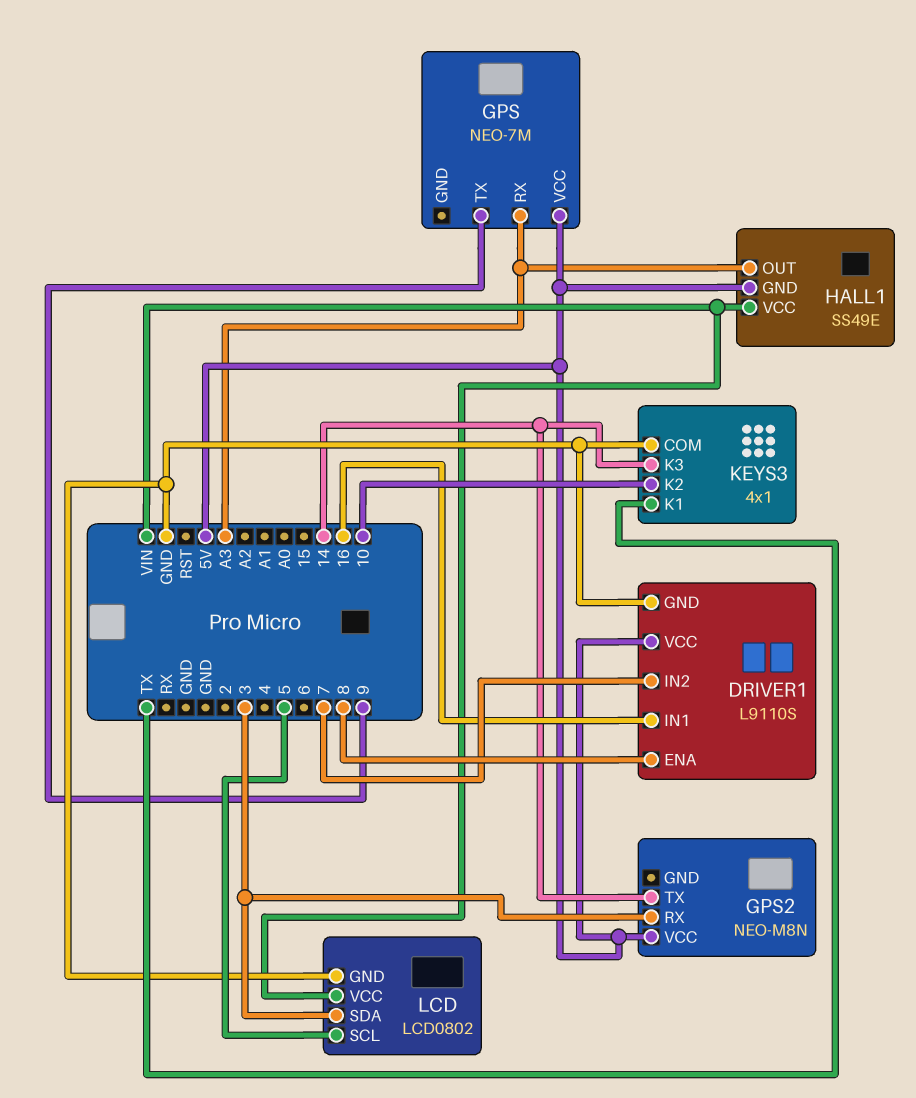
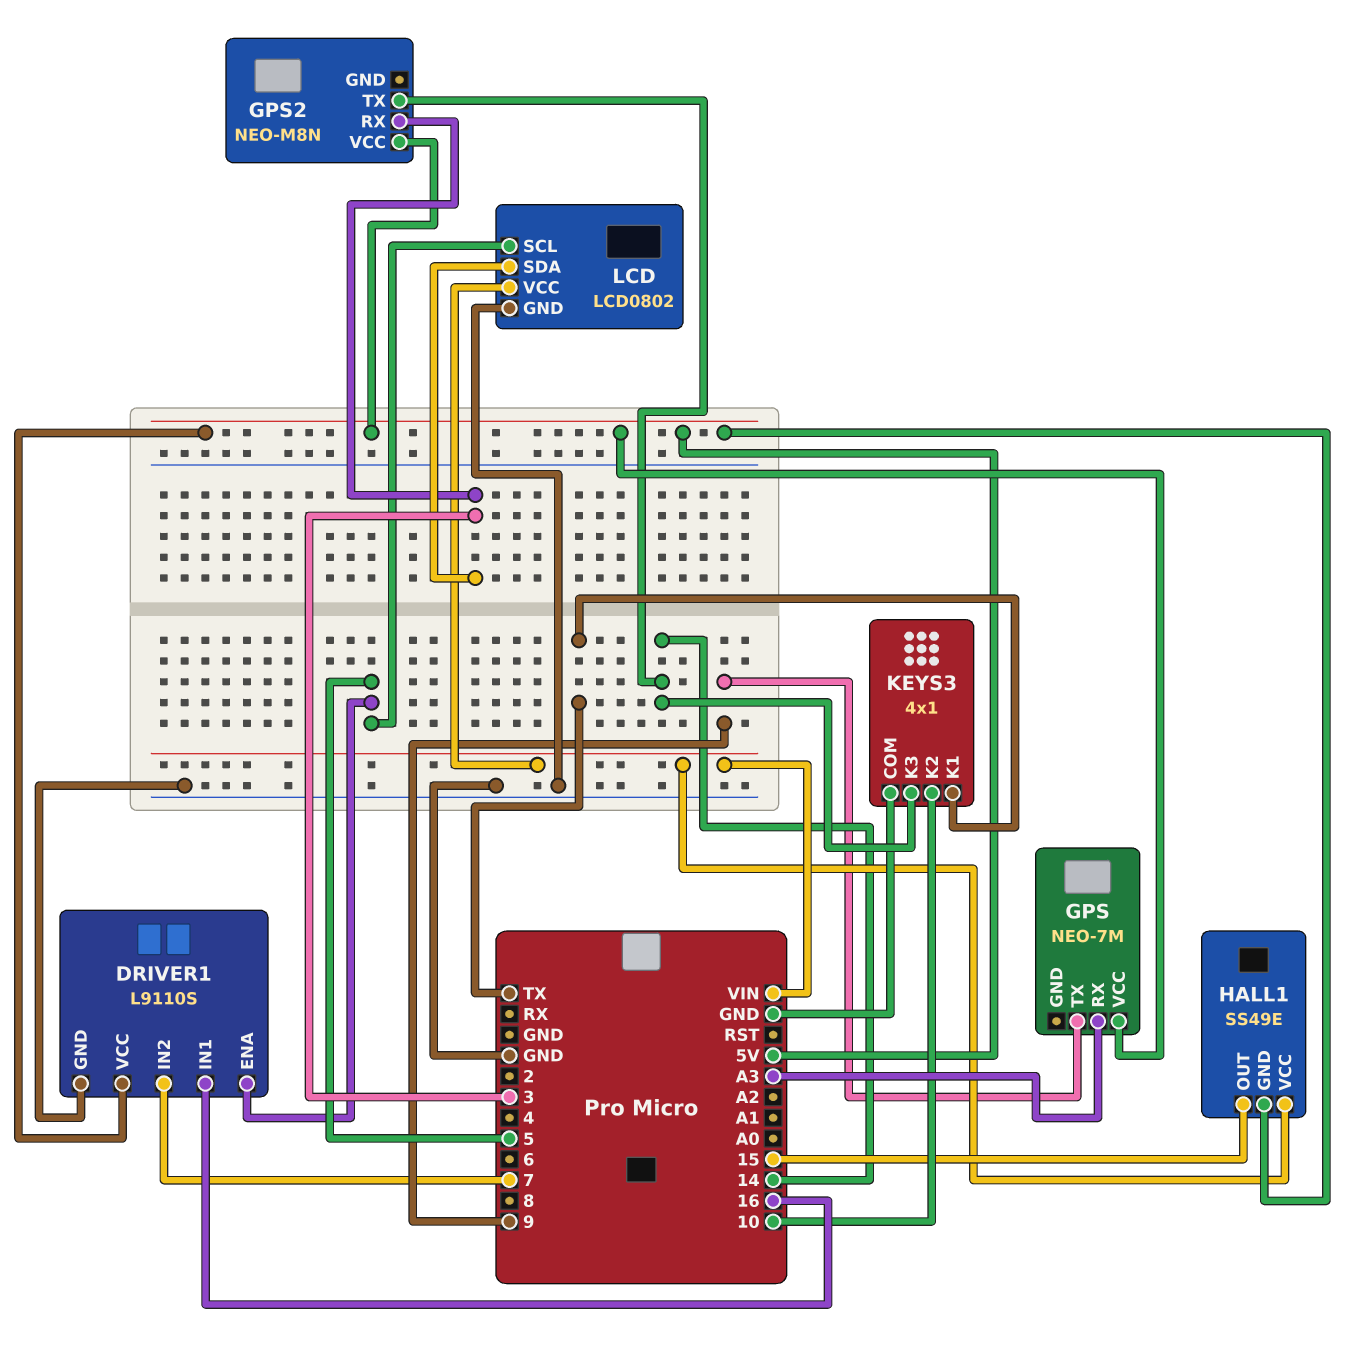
DRIVER1 pin ENA: 8 -> 5
HALL1 pin OUT: A3 -> 15

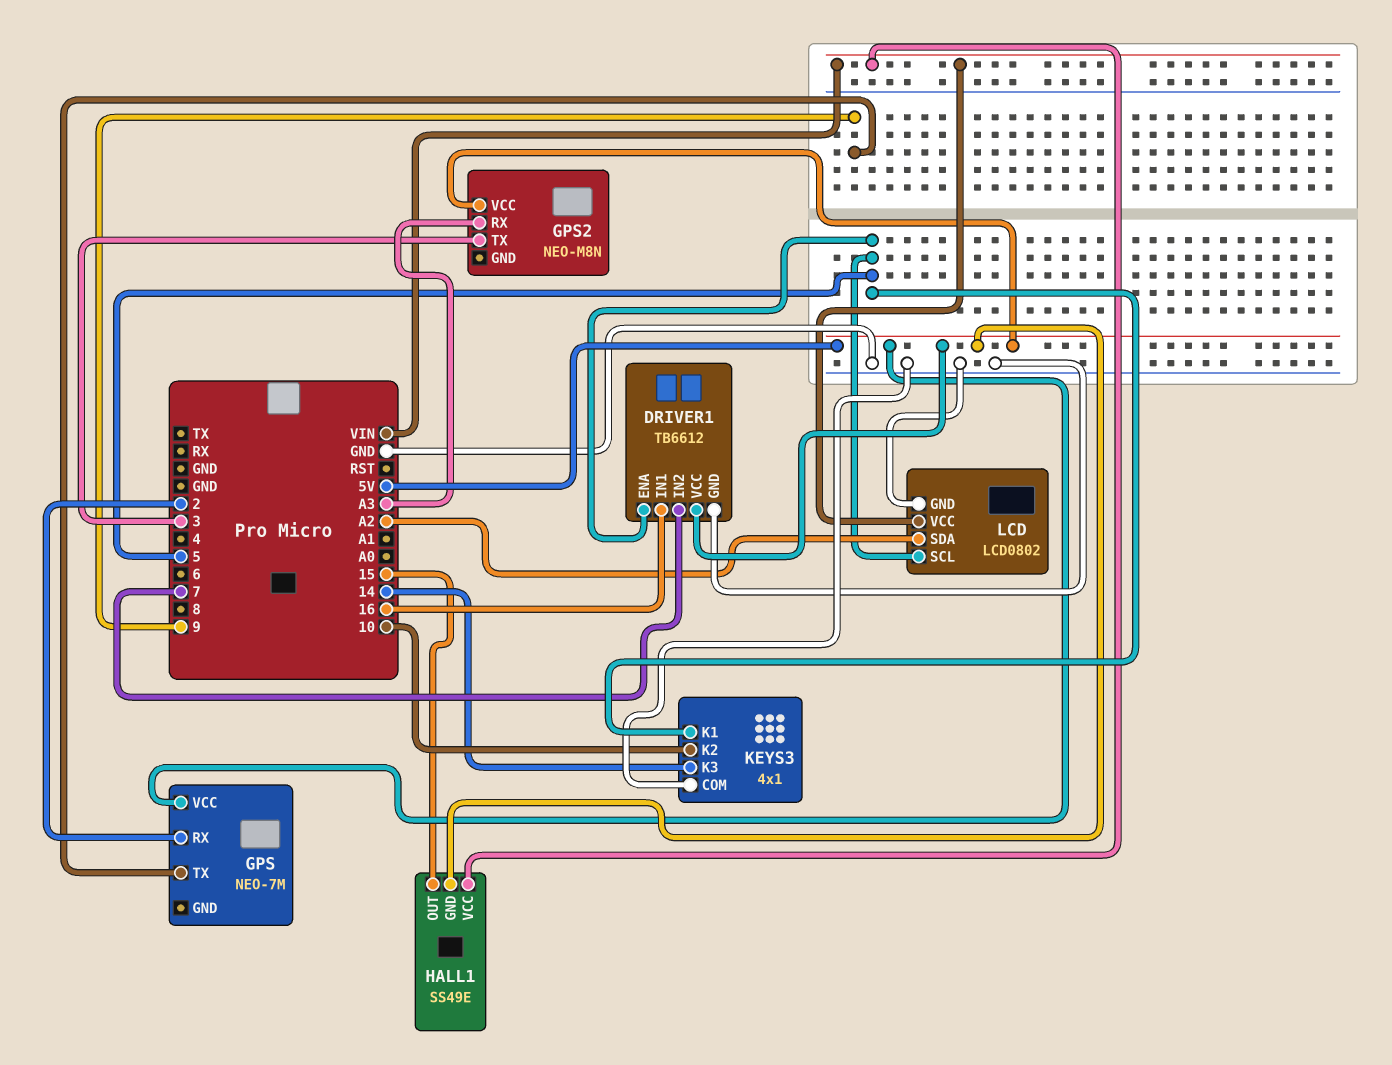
DRIVER1: L9110S -> TB6612
GPS pin RX: A3 -> 2
GPS2 pin RX: 3 -> A3
GPS2 pin TX: 14 -> 3
KEYS3 pin K1: TX -> 5
LCD pin SDA: 3 -> A2

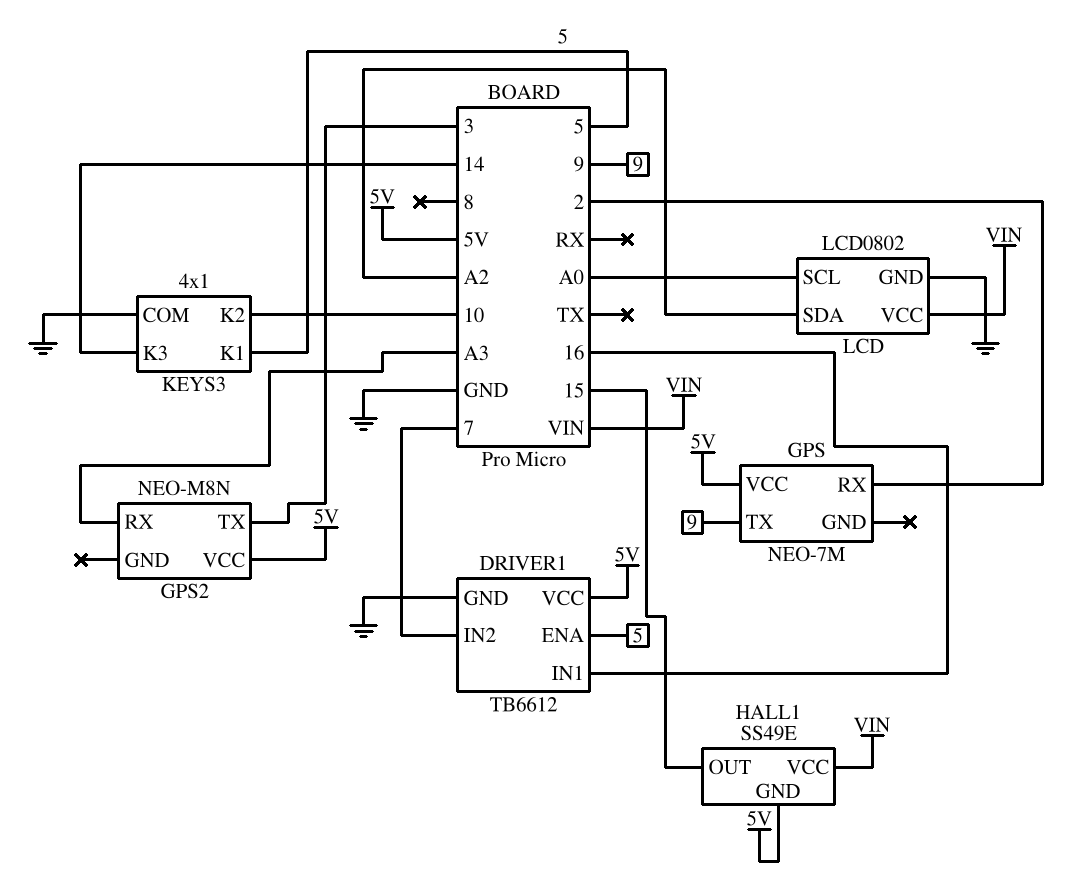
LCD pin SCL: 5 -> A0

